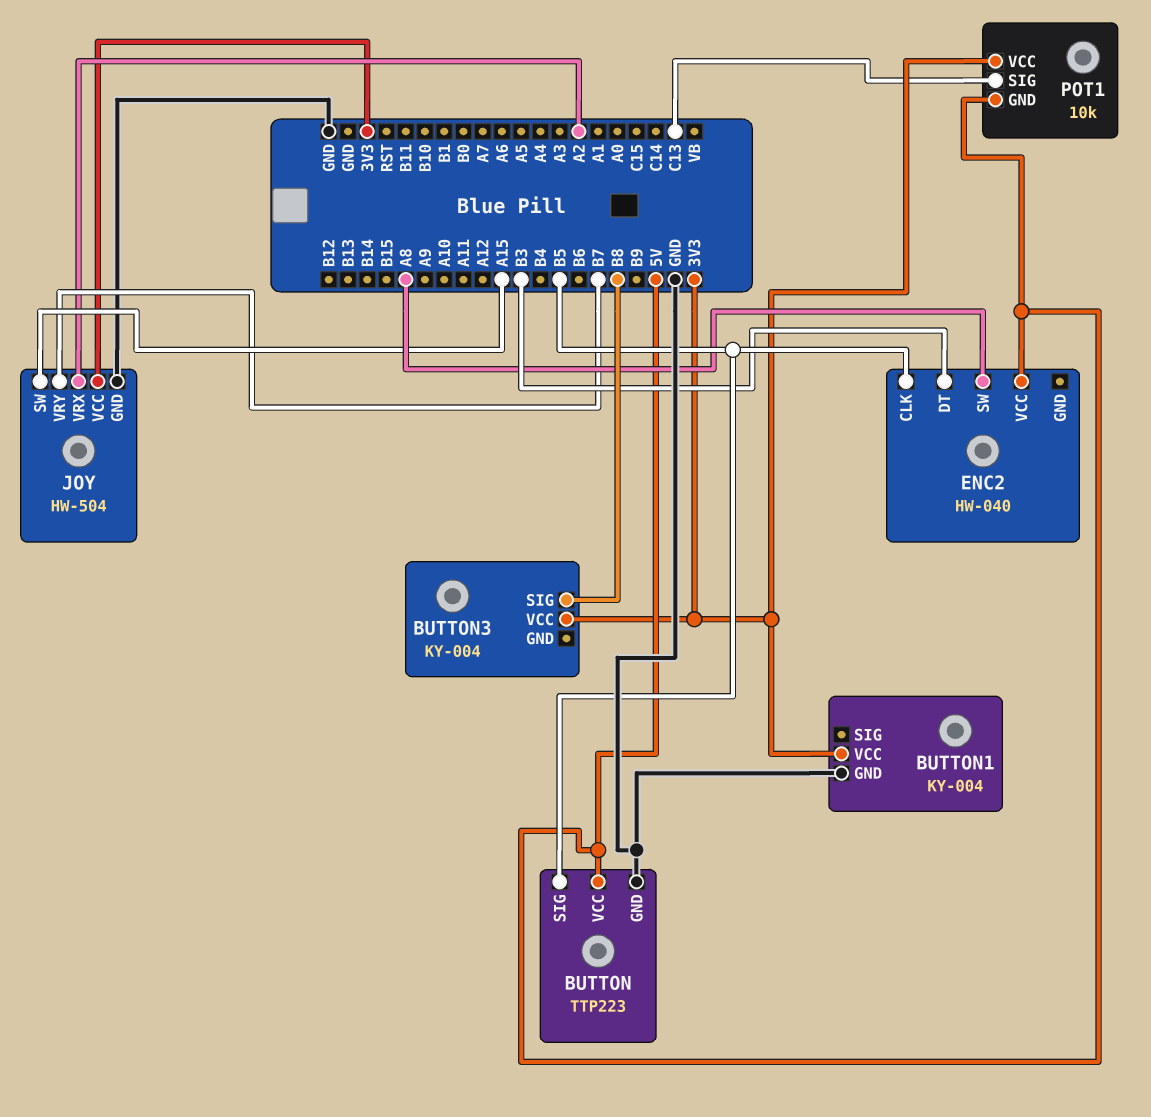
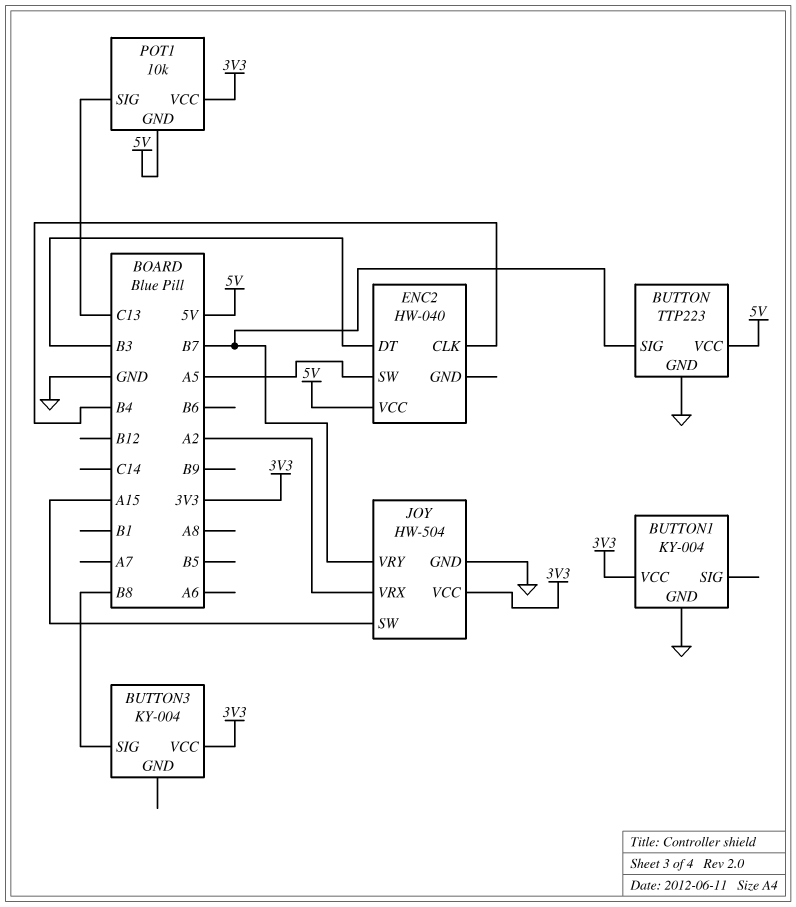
BUTTON pin SIG: B5 -> B7
ENC2 pin CLK: B5 -> B4
ENC2 pin SW: A8 -> A5

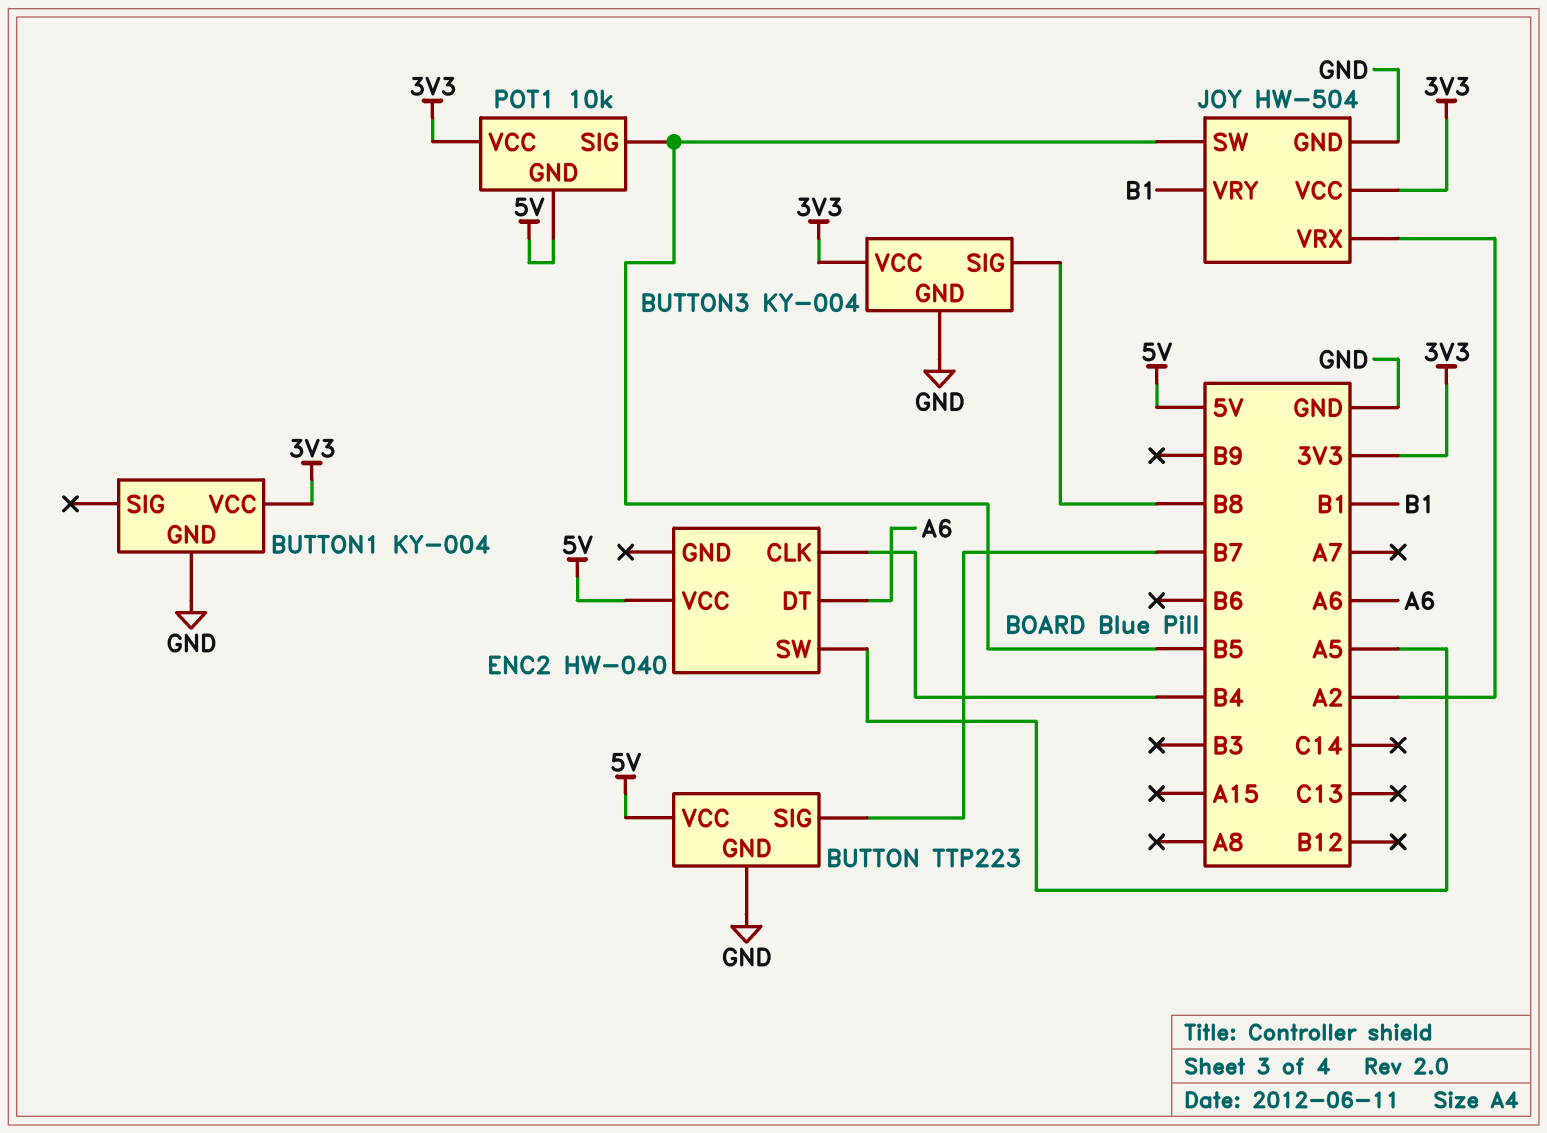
BUTTON3 pin GND: none -> GND
ENC2 pin DT: B3 -> A6
JOY pin SW: A15 -> B5
JOY pin VRY: B7 -> B1
POT1 pin SIG: C13 -> B5

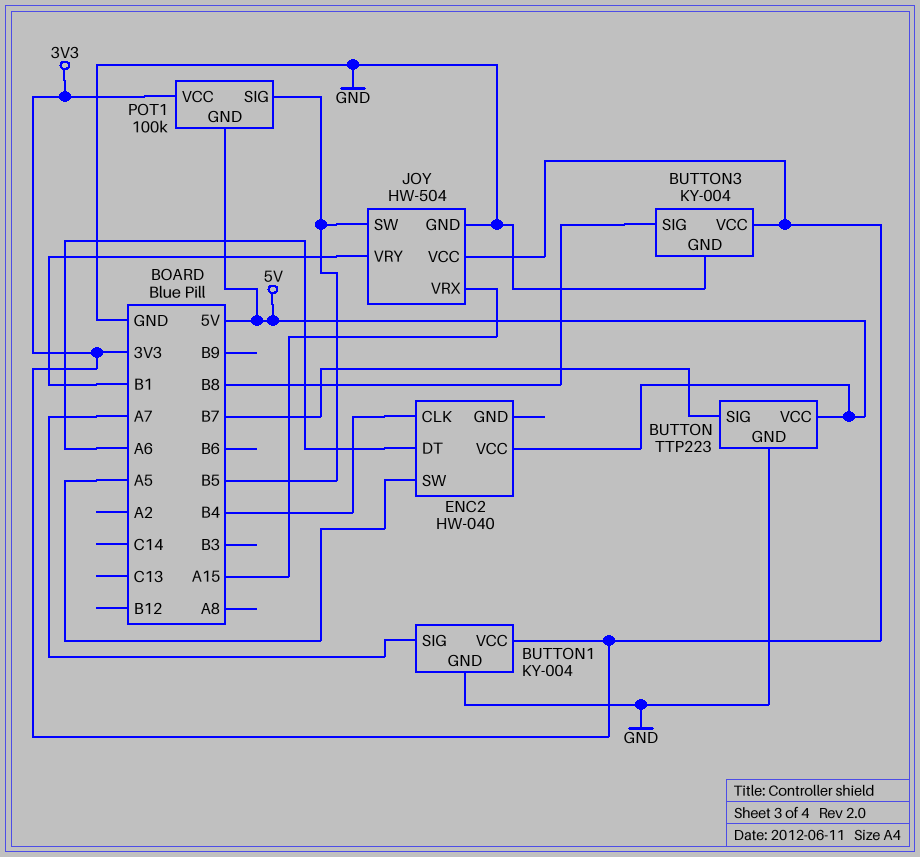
BUTTON1 pin SIG: none -> A7
JOY pin VRX: A2 -> A15
POT1: 10k -> 100k

